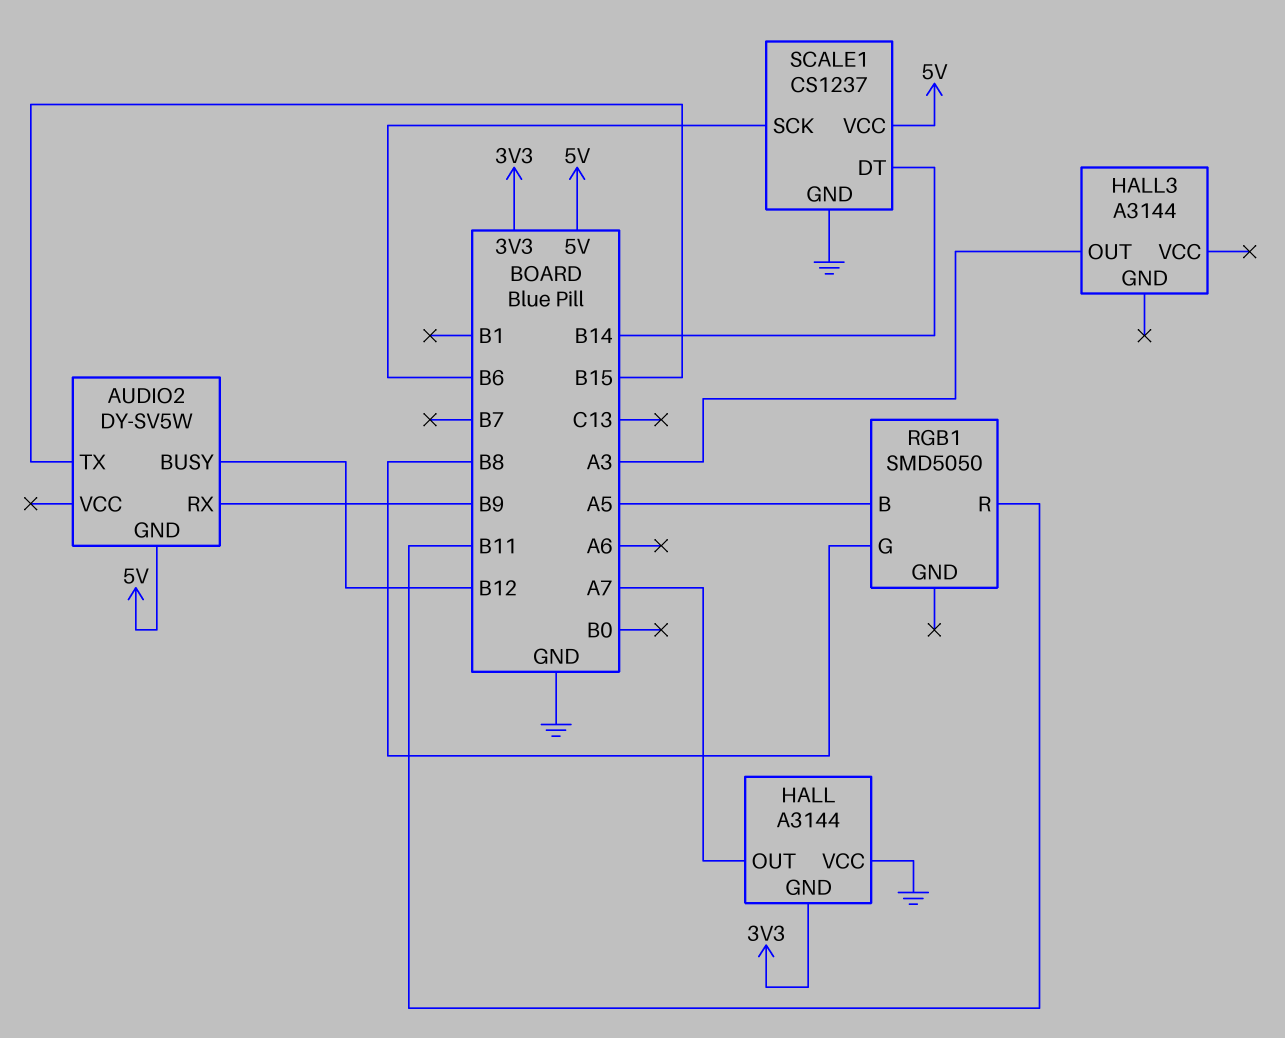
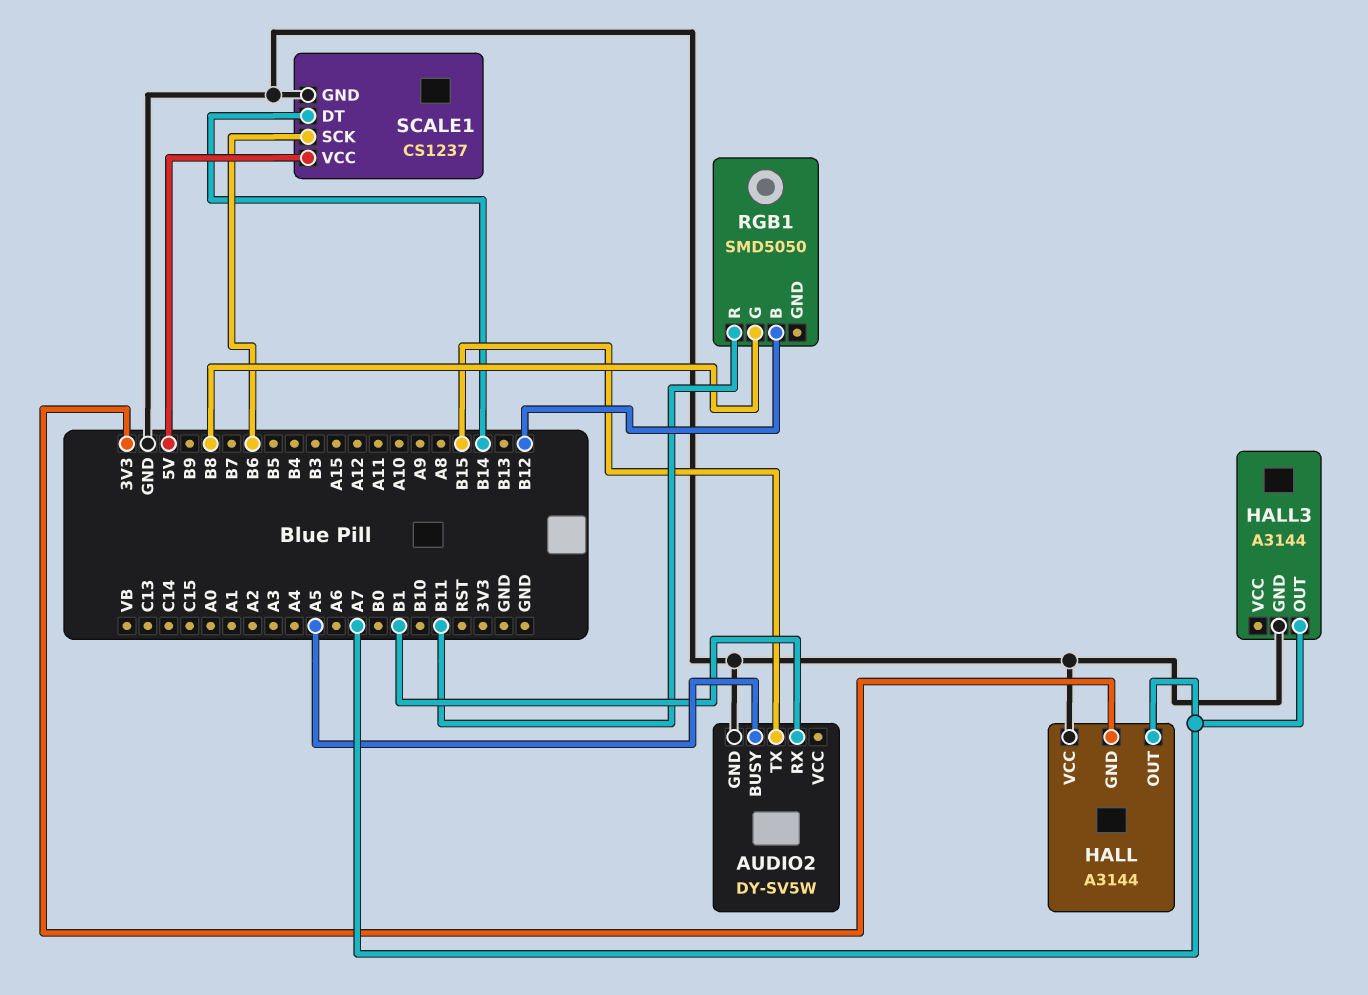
AUDIO2 pin BUSY: B12 -> A5
AUDIO2 pin GND: 5V -> GND
AUDIO2 pin RX: B9 -> B1
HALL3 pin GND: none -> GND
HALL3 pin OUT: A3 -> A7
RGB1 pin B: A5 -> B12

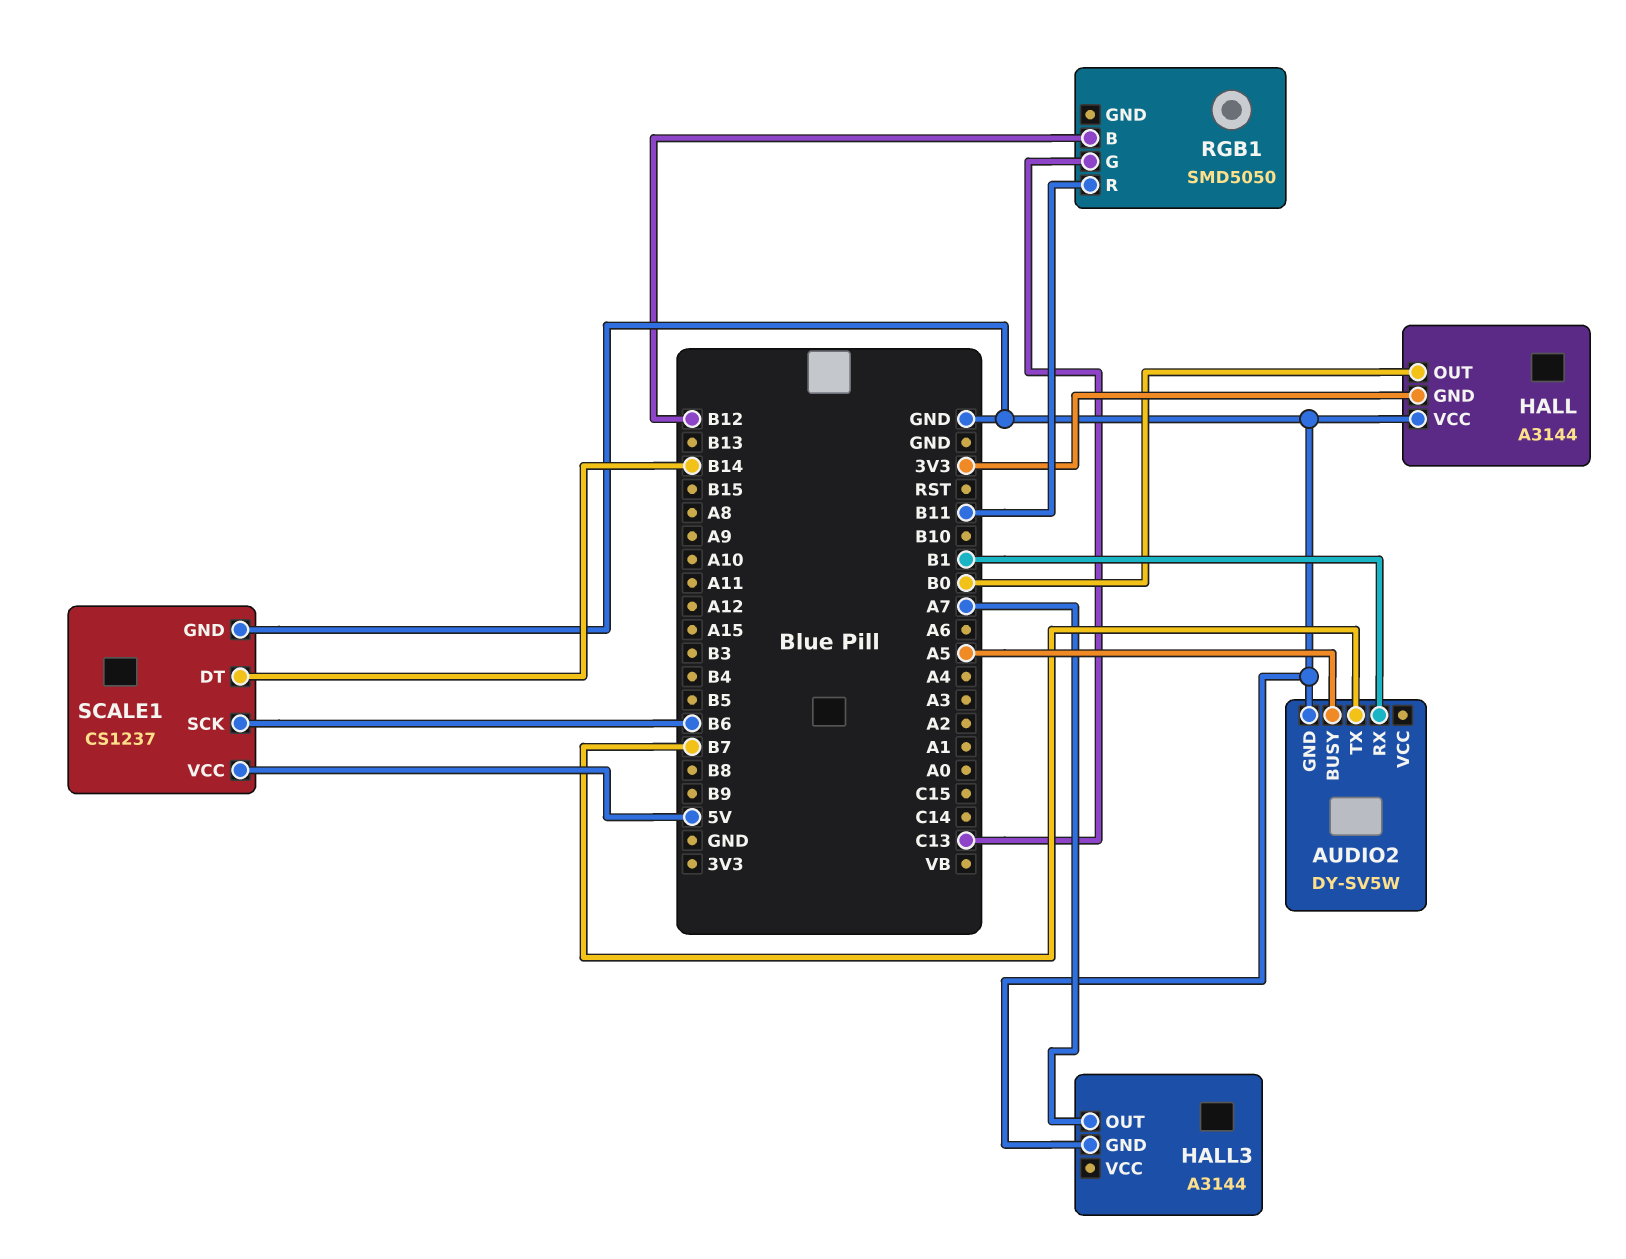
AUDIO2 pin TX: B15 -> B7
HALL pin OUT: A7 -> B0
RGB1 pin G: B8 -> C13

